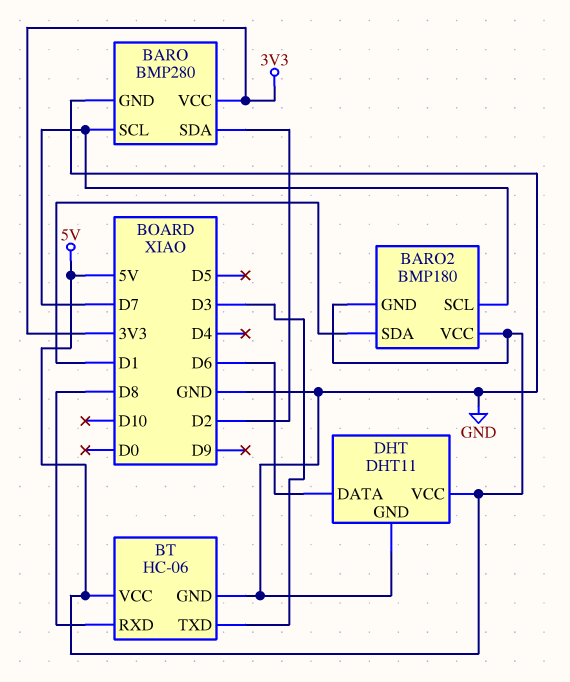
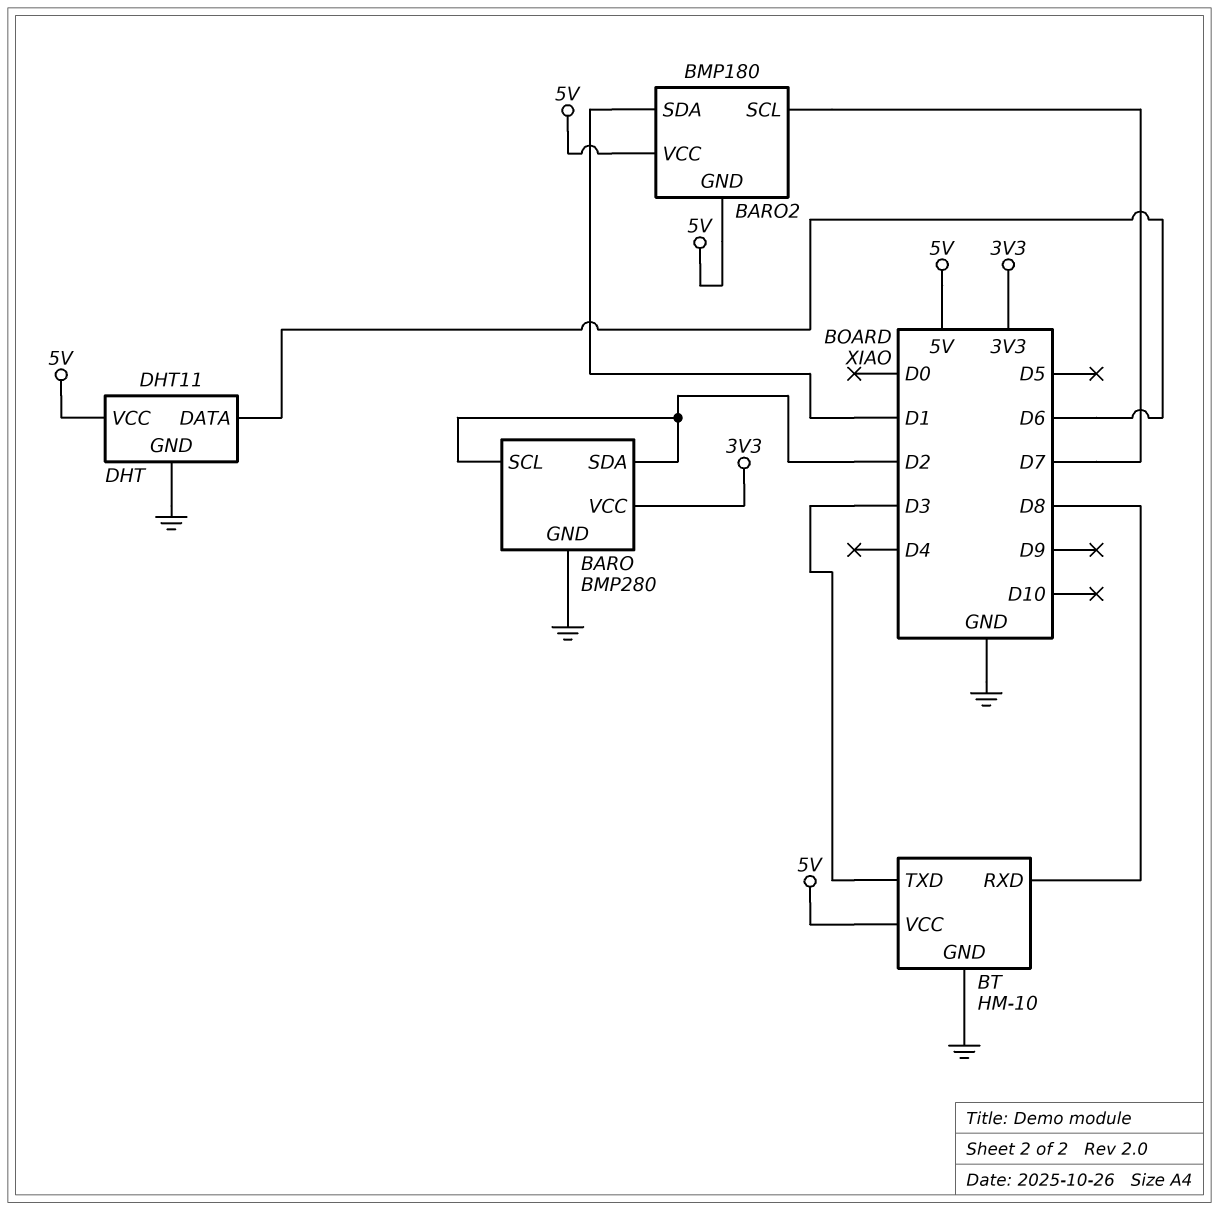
BARO pin SCL: D7 -> D2
BT: HC-06 -> HM-10

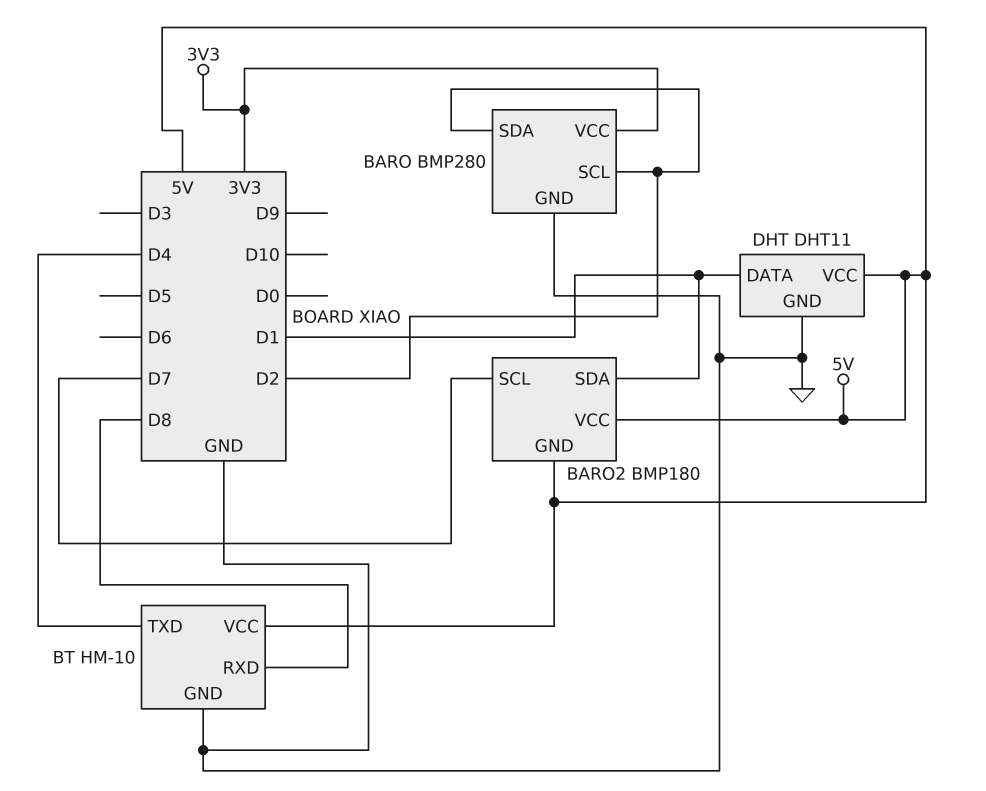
BT pin TXD: D3 -> D4
DHT pin DATA: D6 -> D1

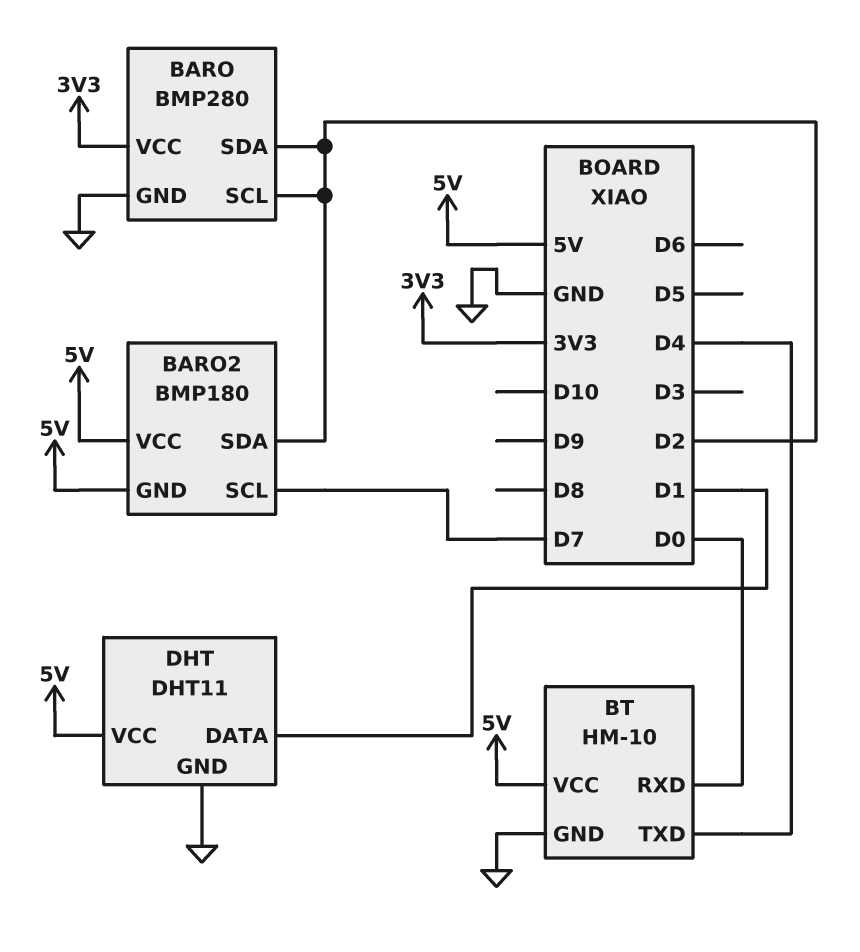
BARO2 pin SDA: D1 -> D2
BT pin RXD: D8 -> D0

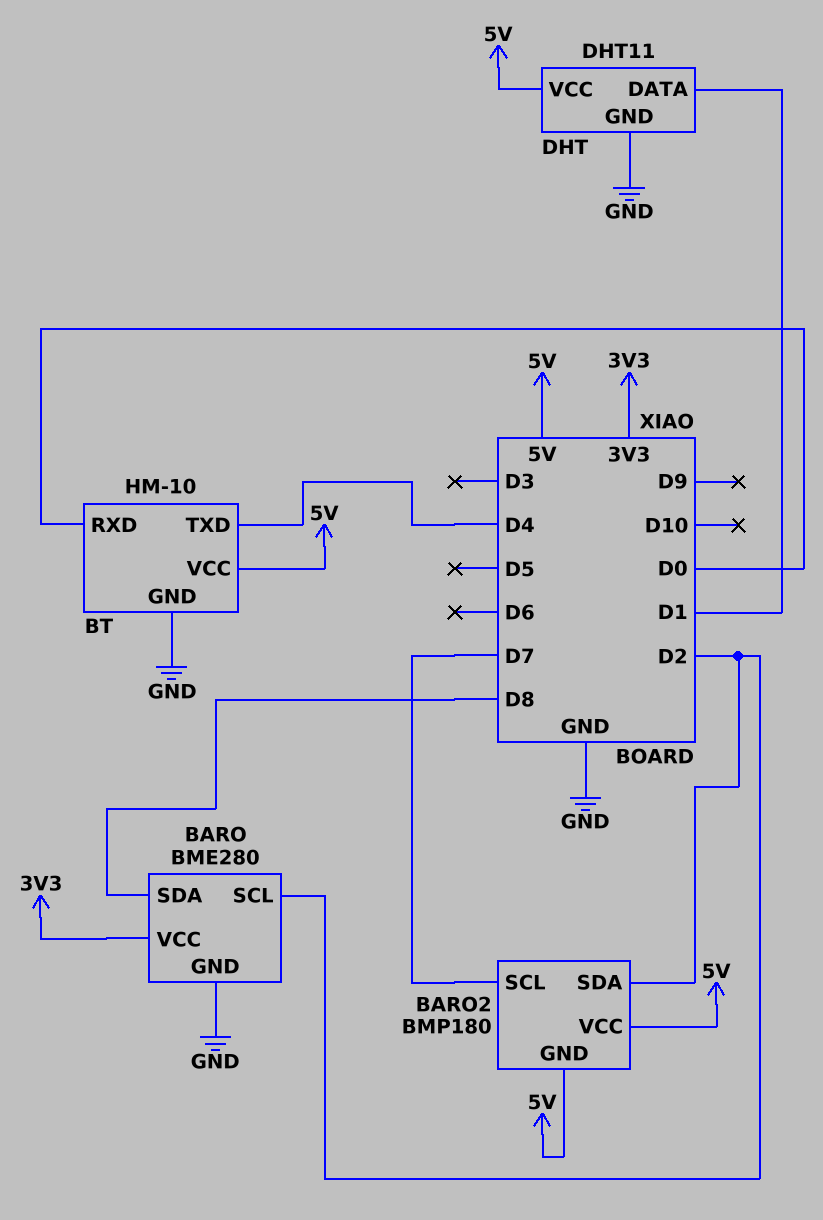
BARO: BMP280 -> BME280
BARO pin SDA: D2 -> D8

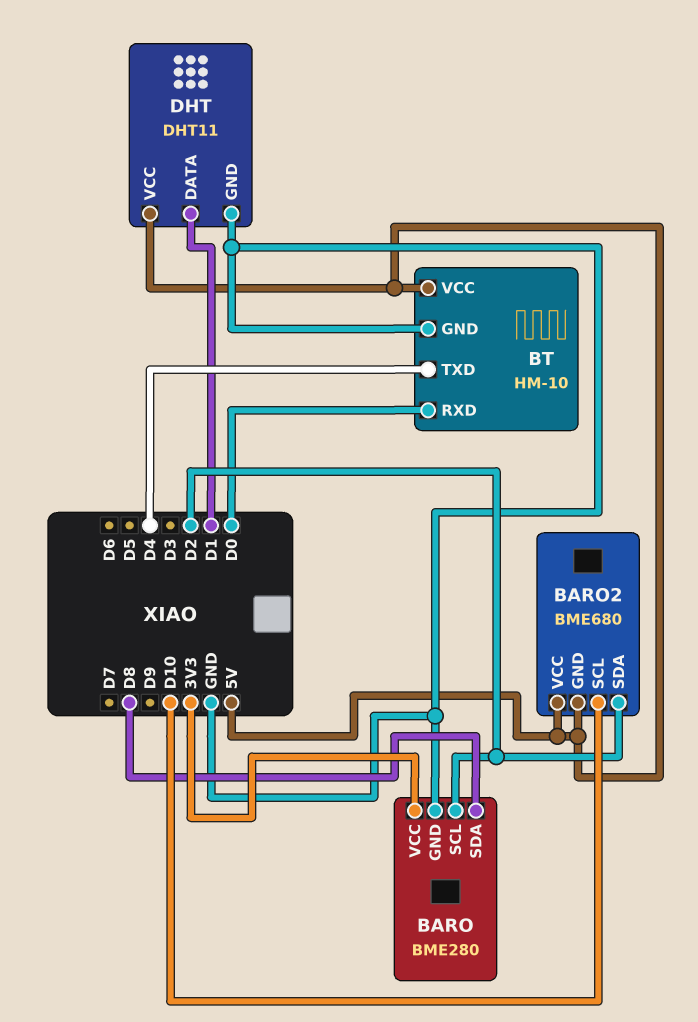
BARO2: BMP180 -> BME680
BARO2 pin SCL: D7 -> D10

